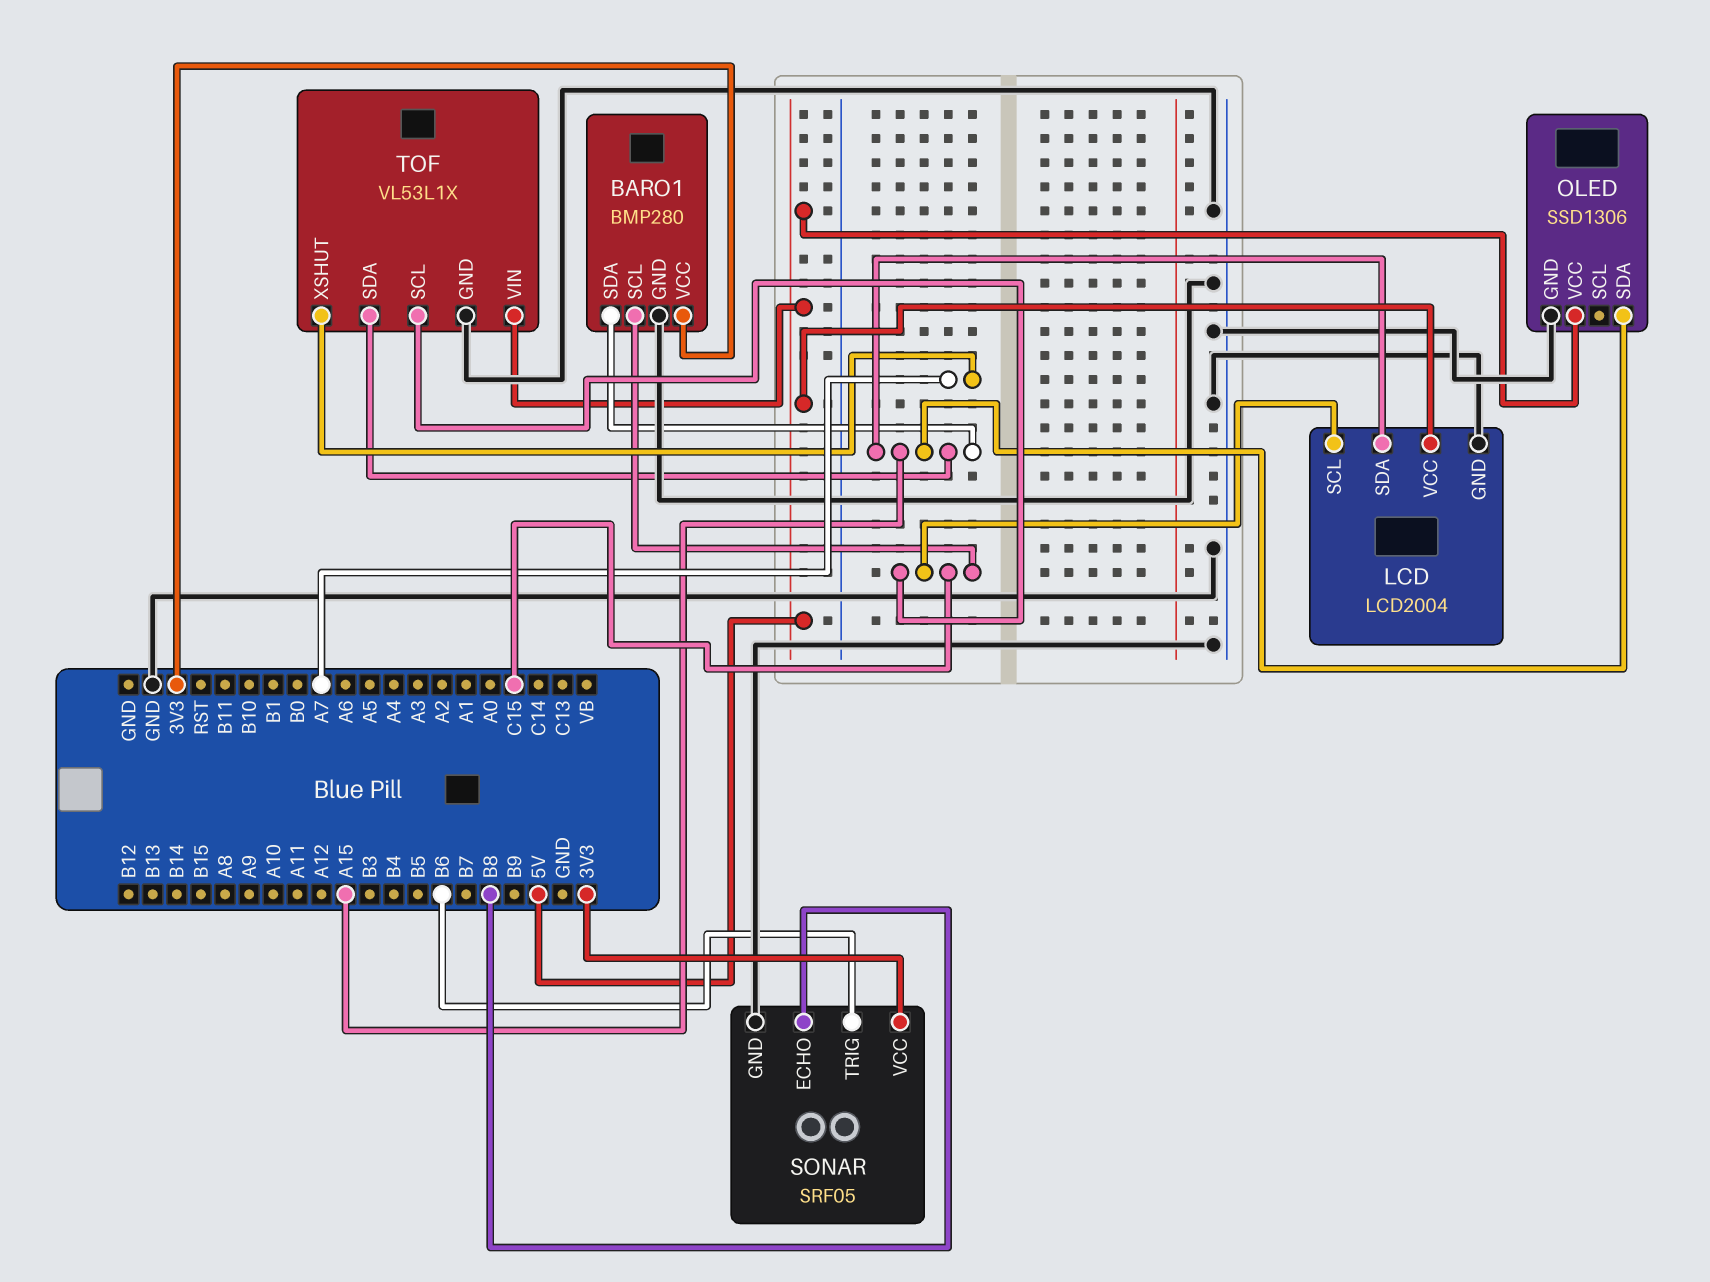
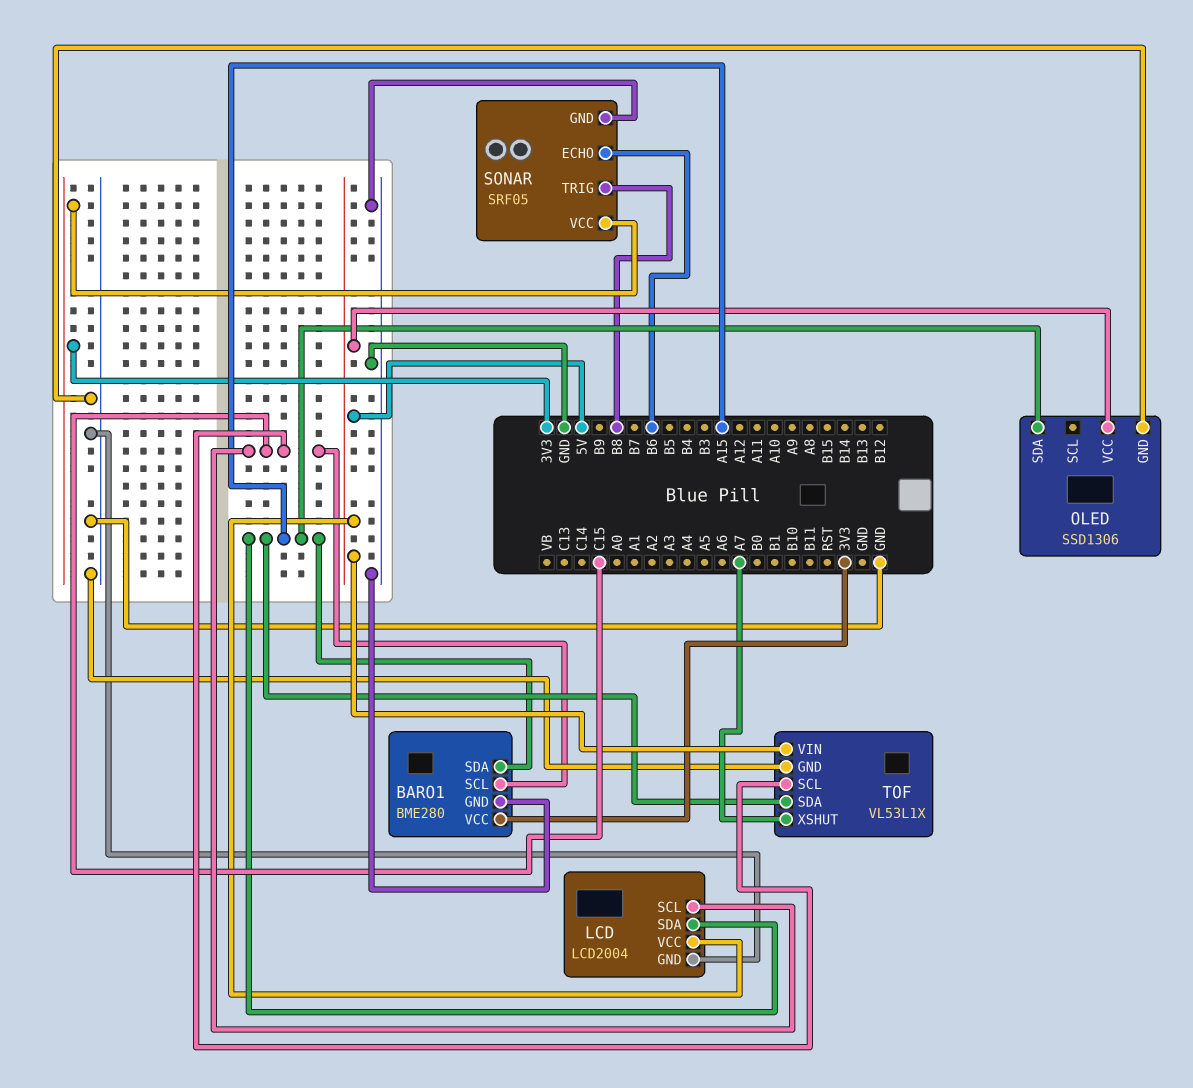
BARO1: BMP280 -> BME280
SONAR pin ECHO: B8 -> B6
SONAR pin TRIG: B6 -> B8

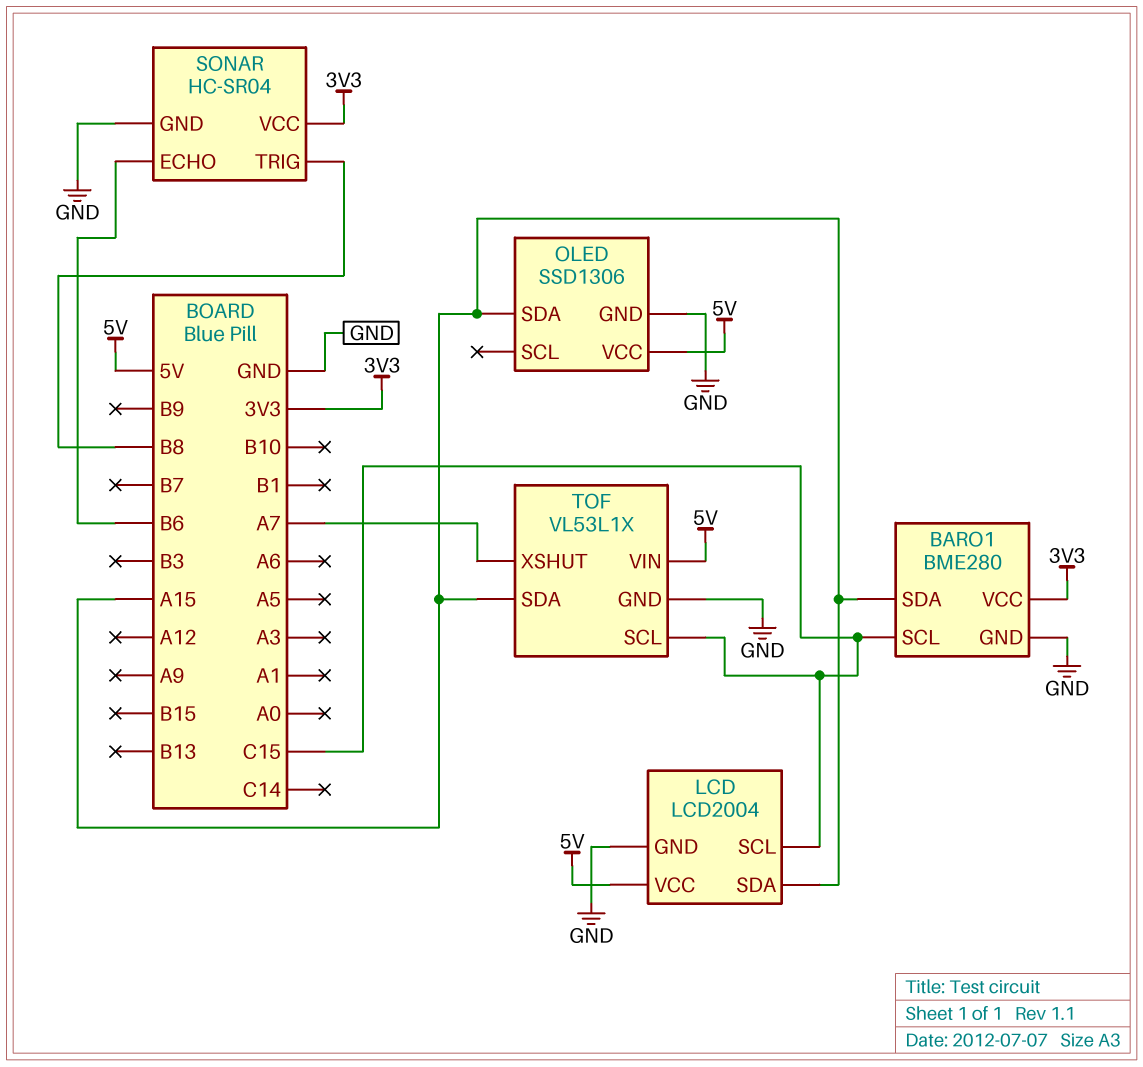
SONAR: SRF05 -> HC-SR04

